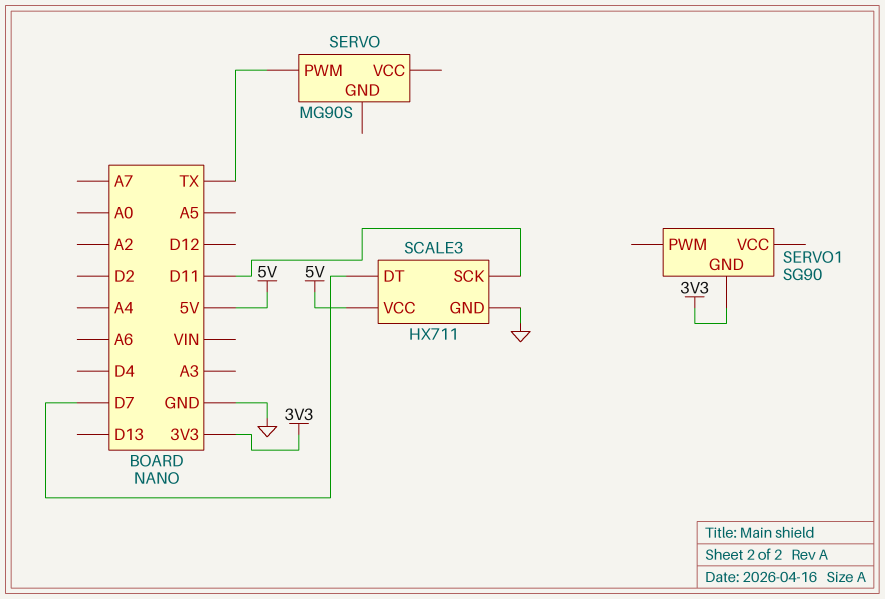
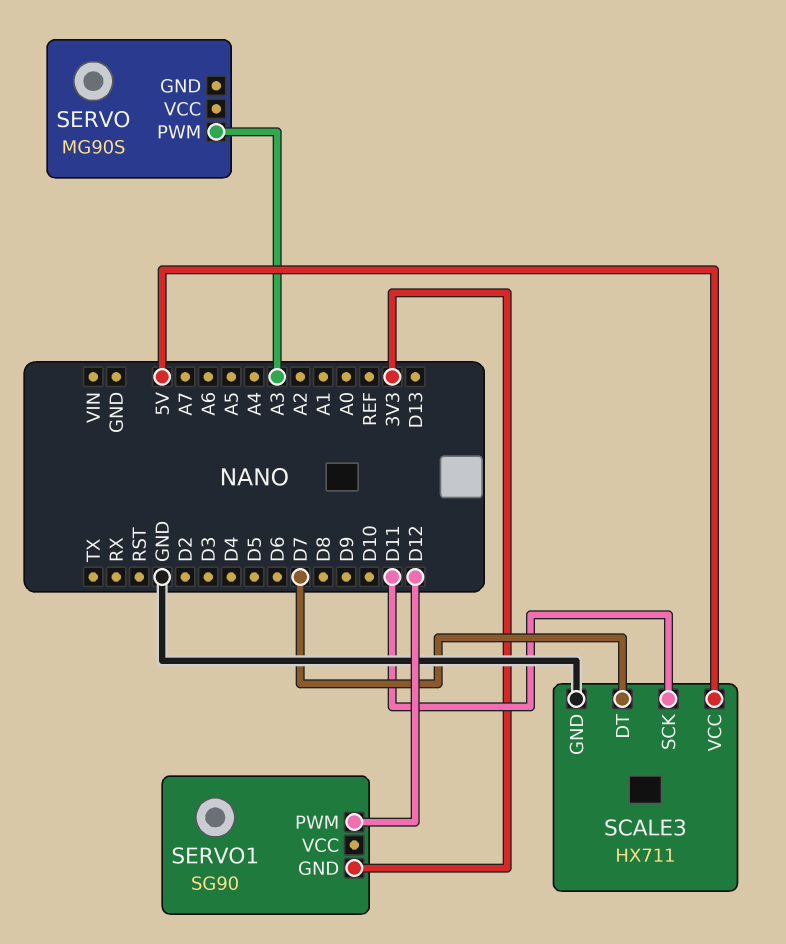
SERVO pin PWM: TX -> A3
SERVO1 pin PWM: none -> D12

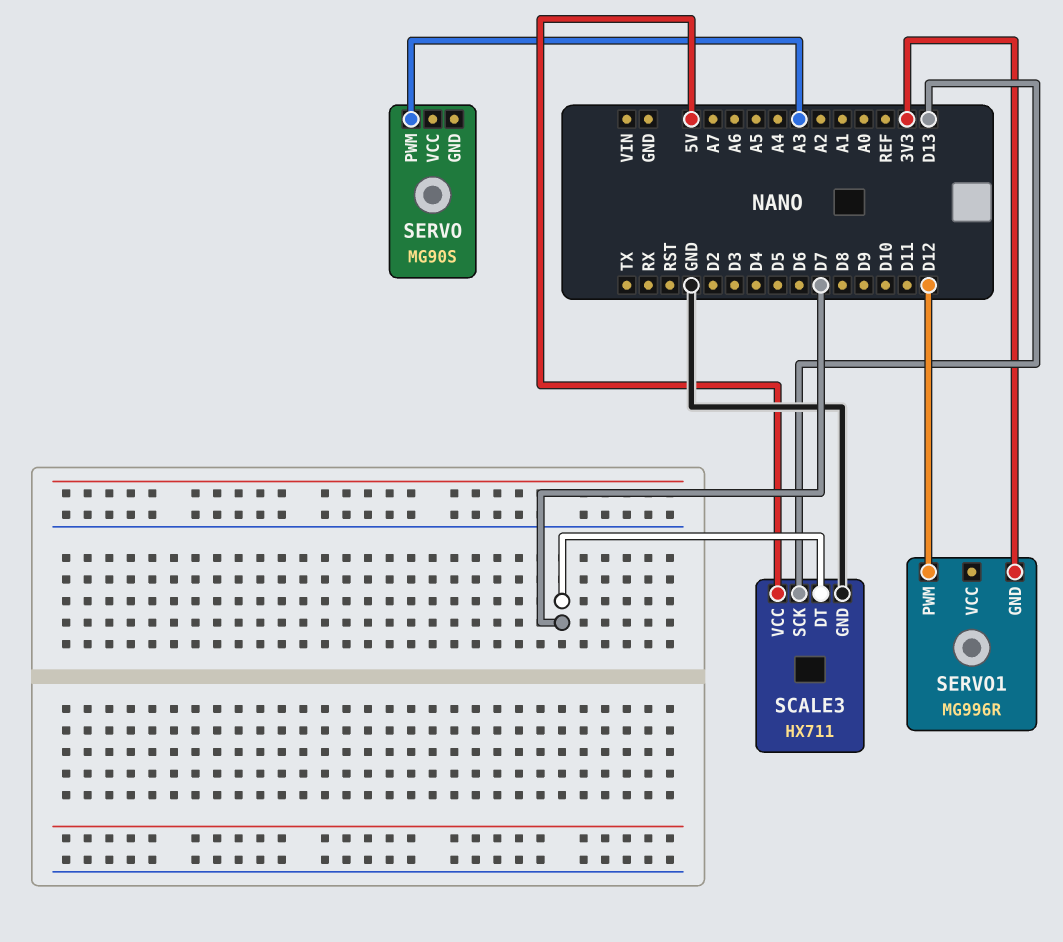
SCALE3 pin SCK: D11 -> D13
SERVO1: SG90 -> MG996R

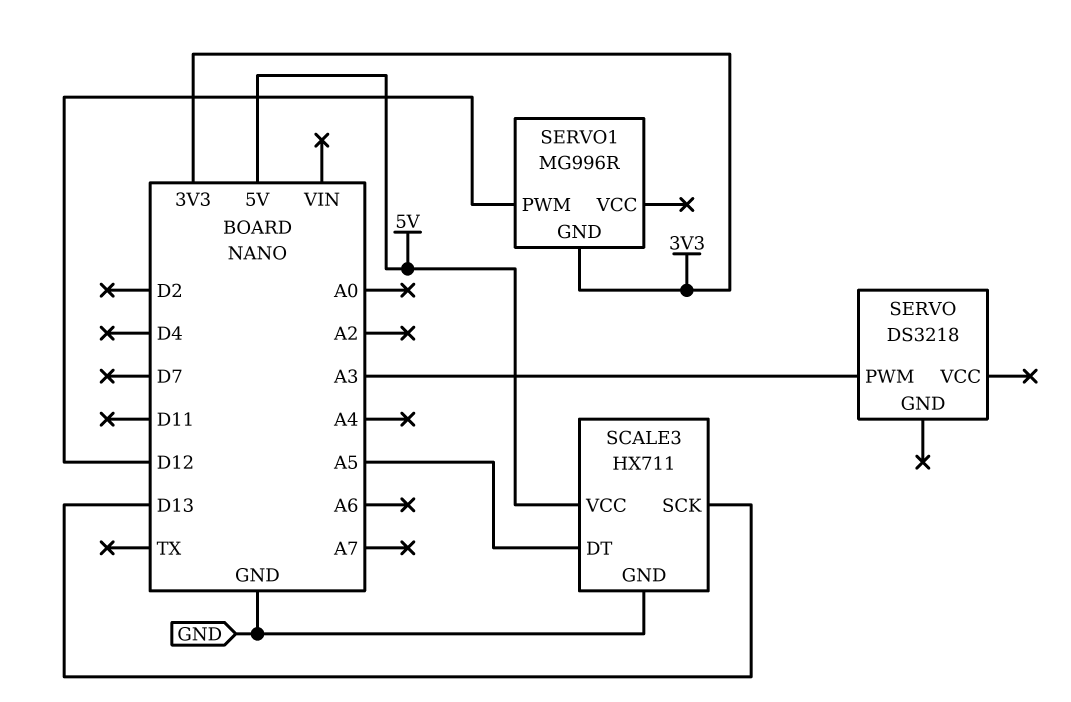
SCALE3 pin DT: D7 -> A5
SERVO: MG90S -> DS3218

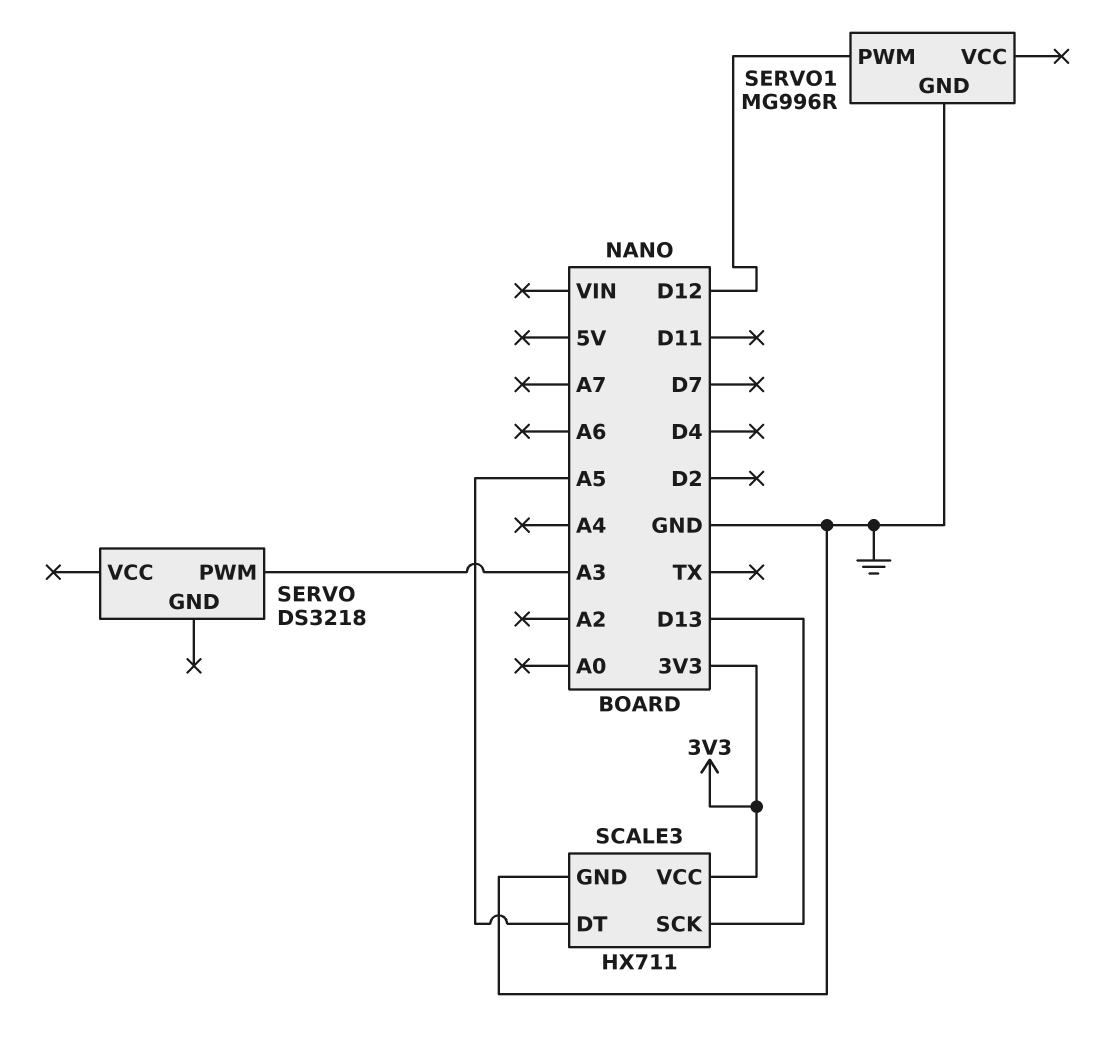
SCALE3 pin VCC: 5V -> 3V3
SERVO1 pin GND: 3V3 -> GND

